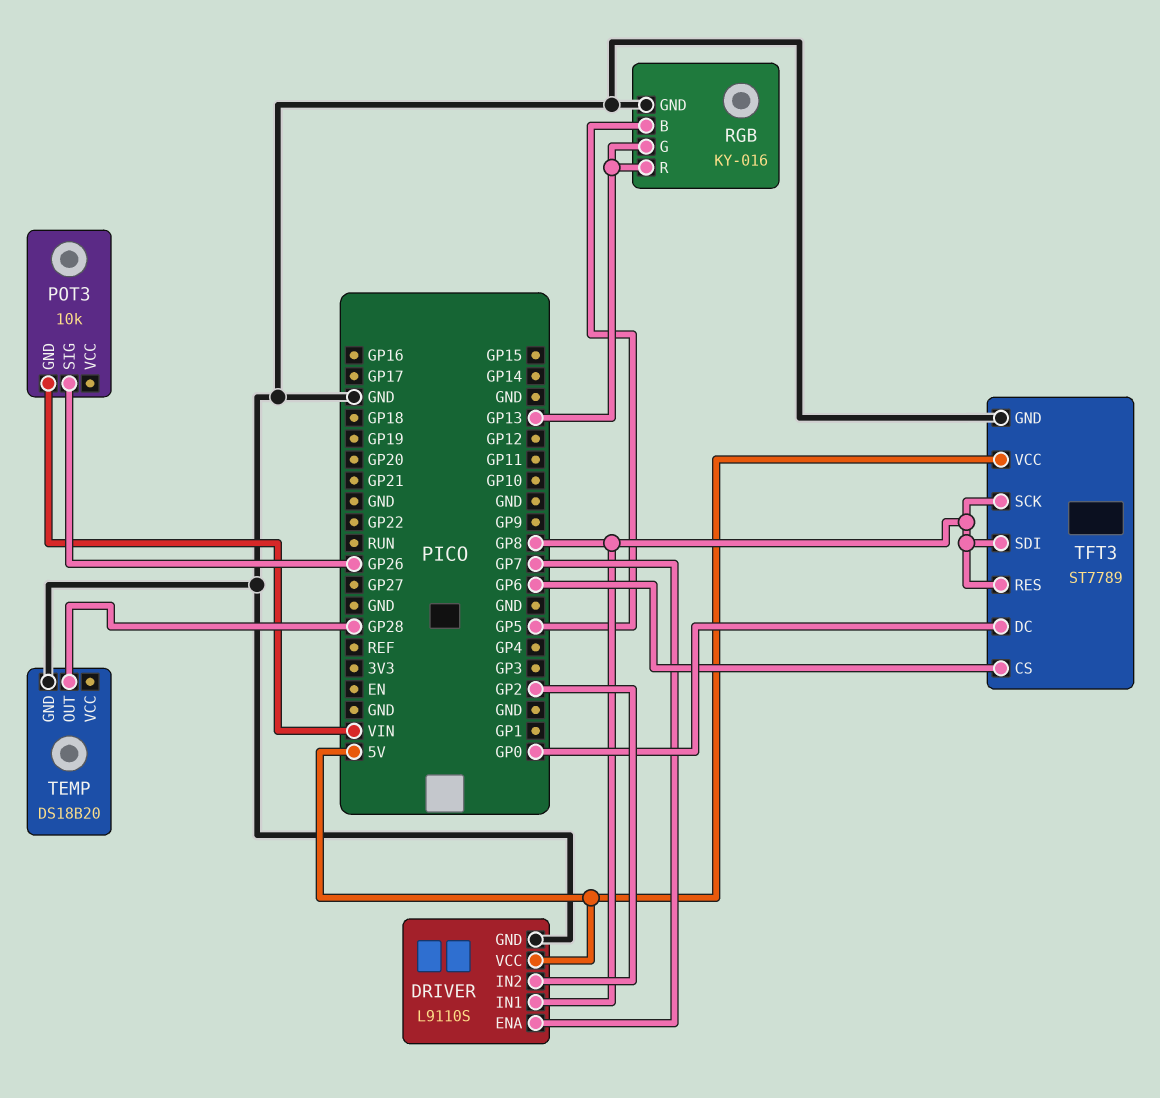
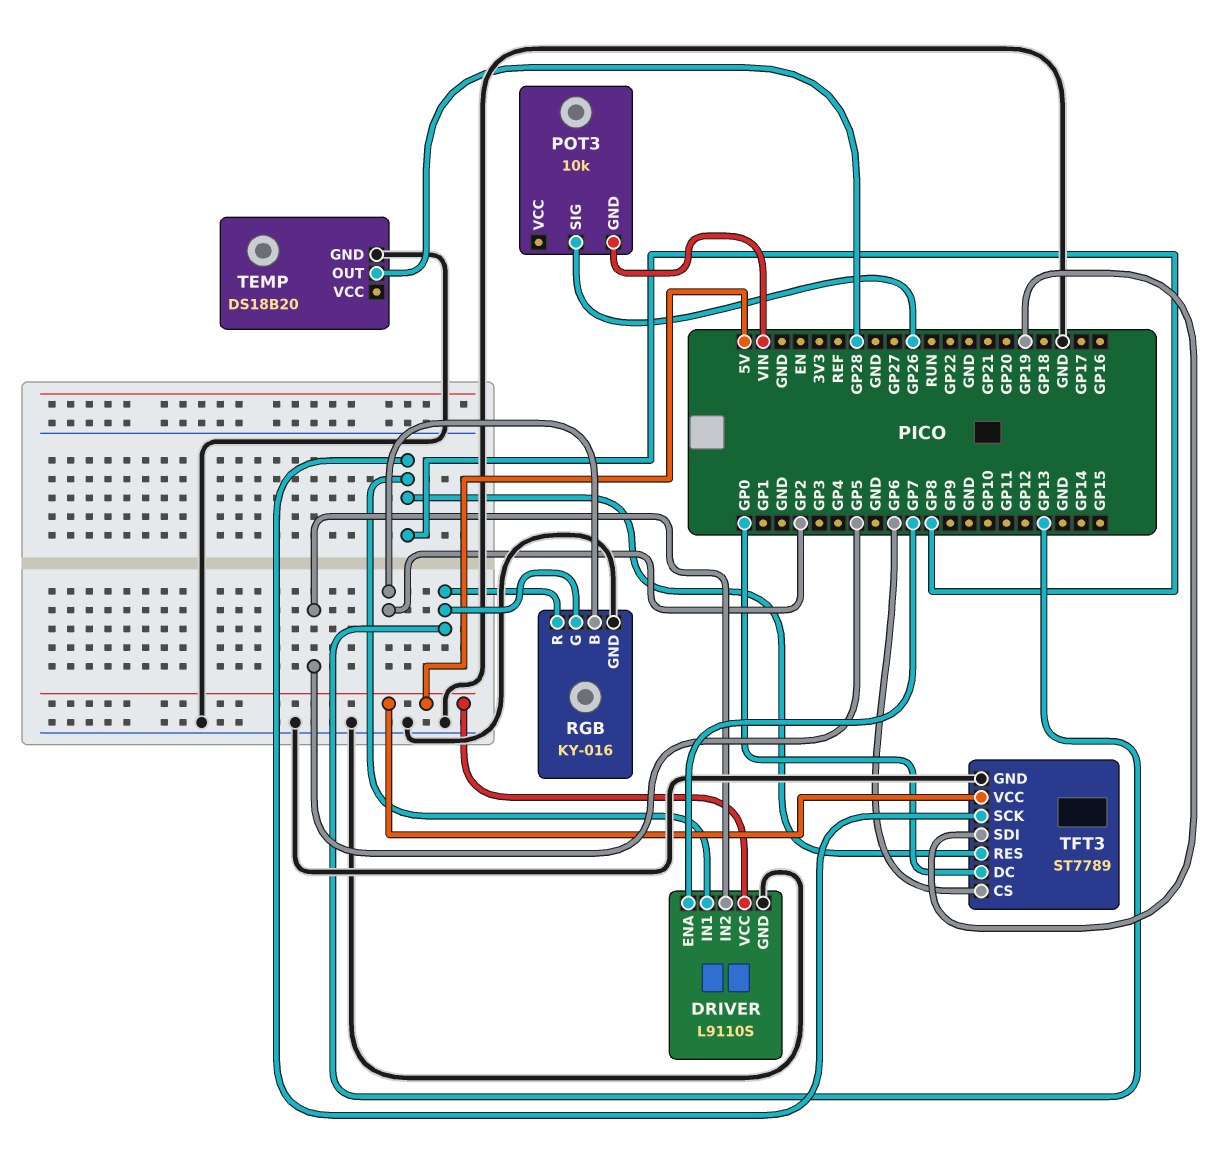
DRIVER pin IN2: GP2 -> GP5
RGB pin B: GP5 -> GP2
TFT3 pin SDI: GP8 -> GP19

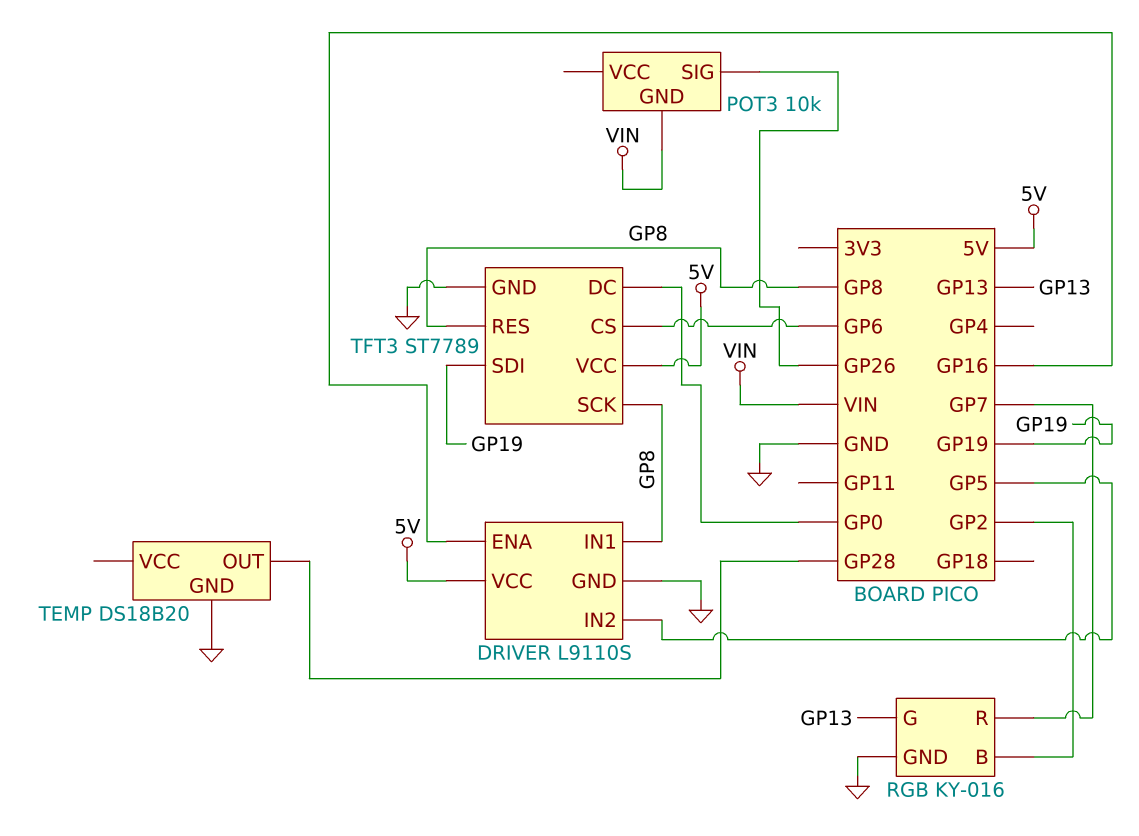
DRIVER pin ENA: GP7 -> GP16
RGB pin R: GP13 -> GP7

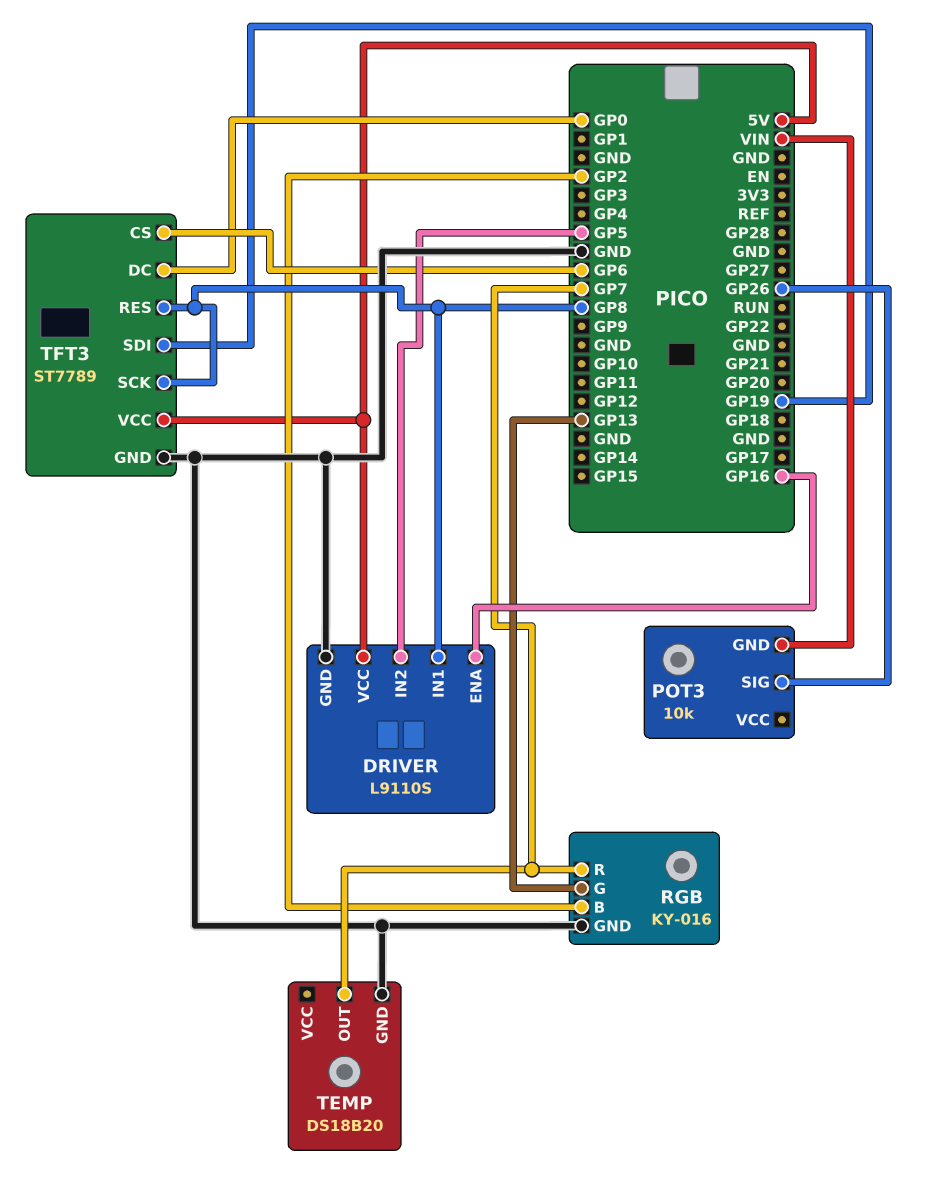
TEMP pin OUT: GP28 -> GP7

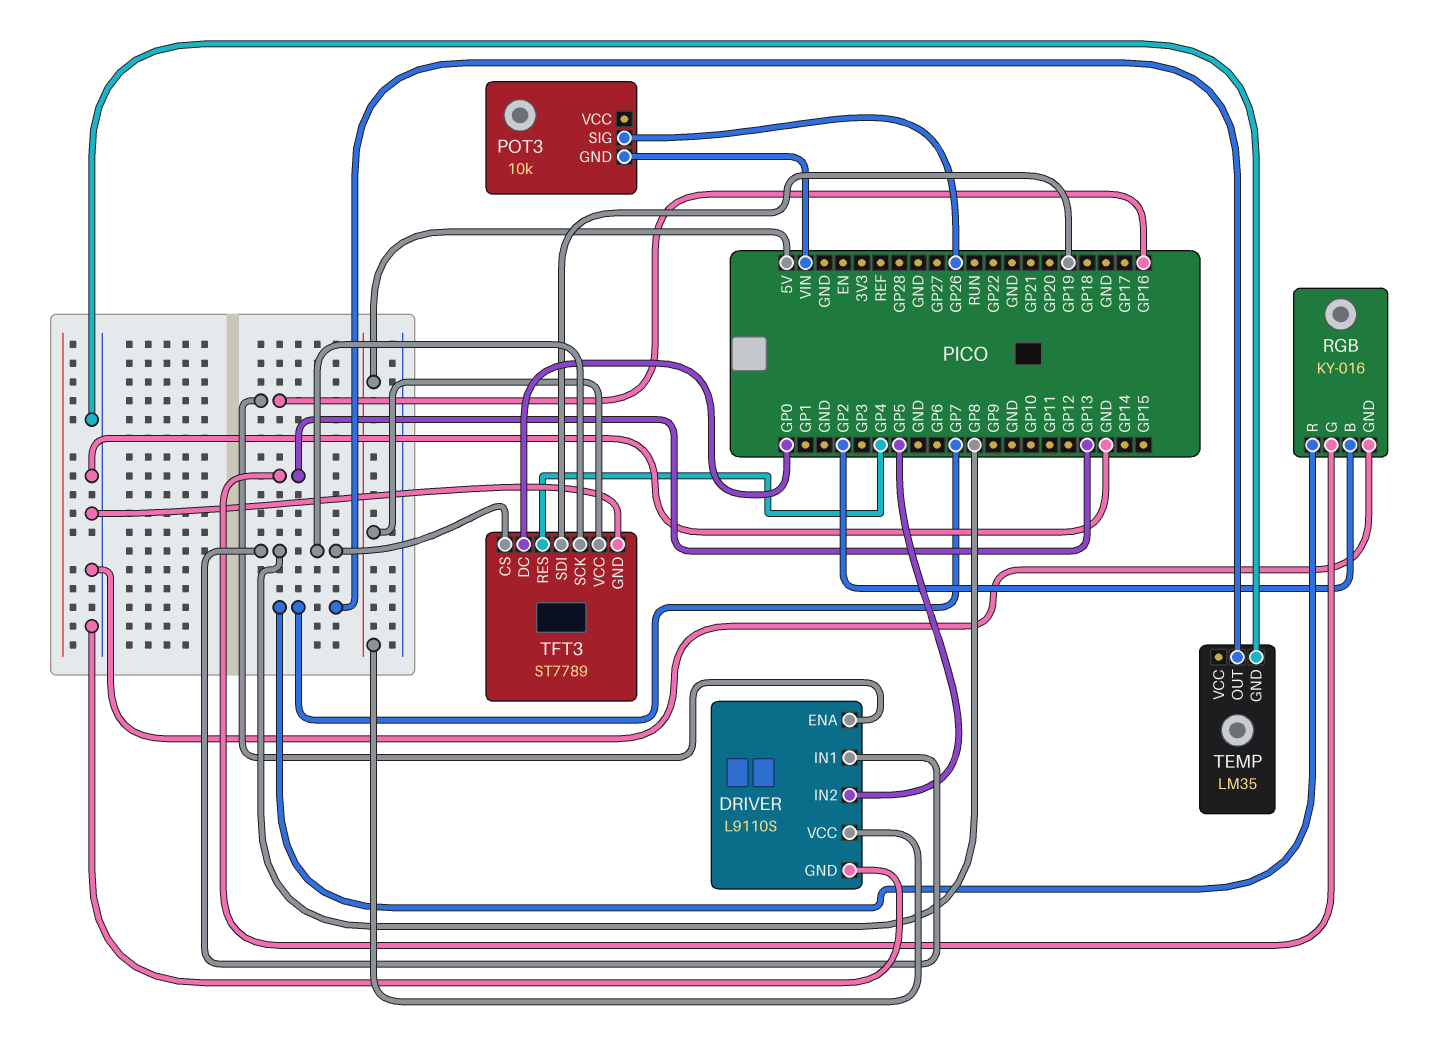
TEMP: DS18B20 -> LM35
TFT3 pin CS: GP6 -> GP8
TFT3 pin RES: GP8 -> GP4

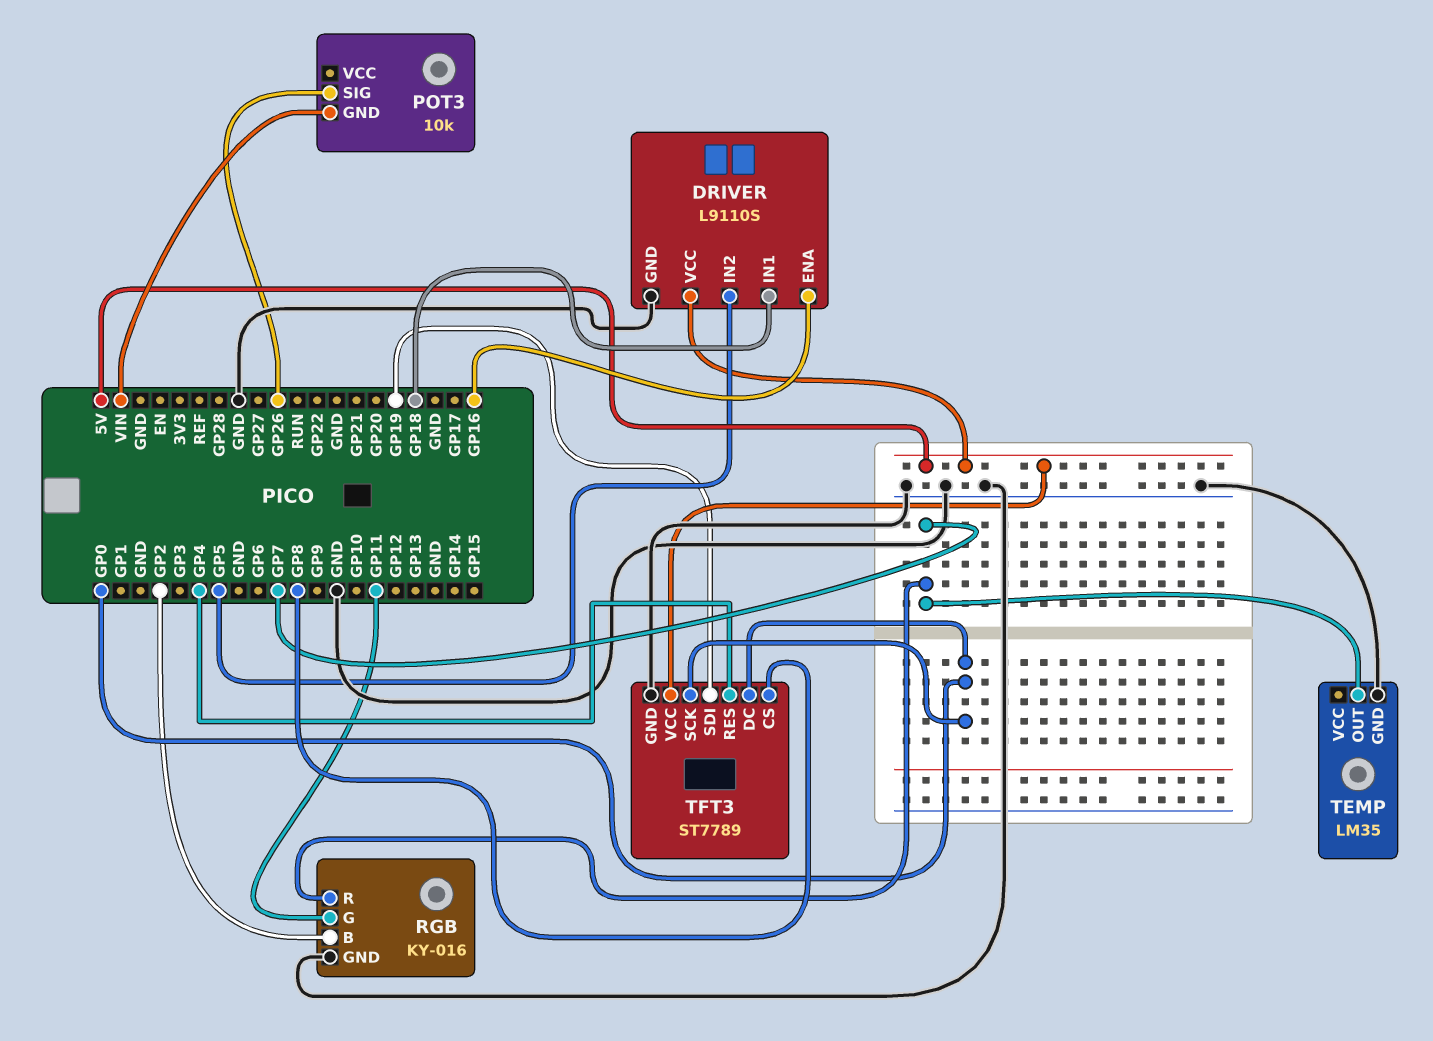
DRIVER pin IN1: GP8 -> GP18
RGB pin G: GP13 -> GP11
TFT3 pin SCK: GP8 -> GP0

